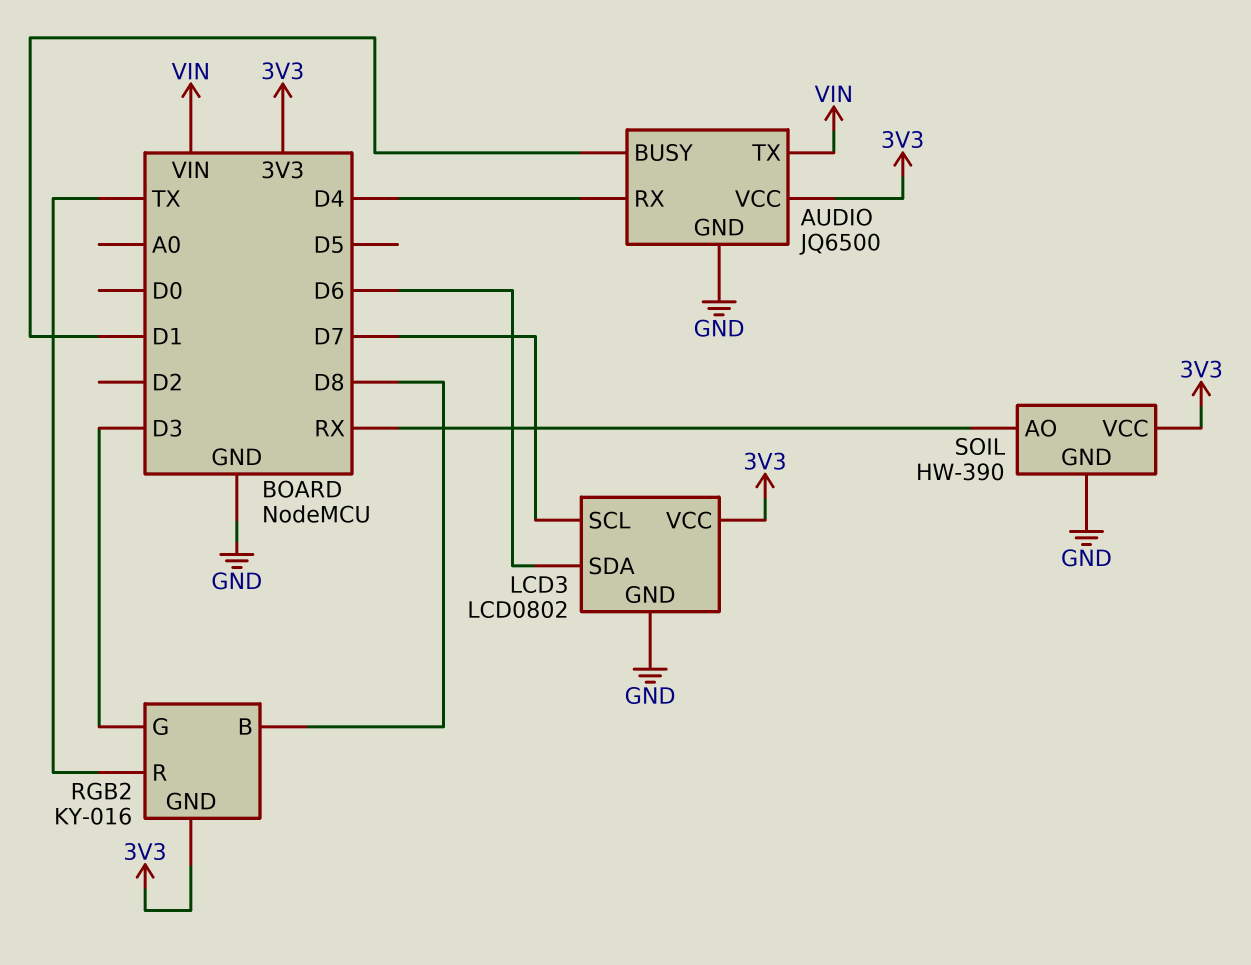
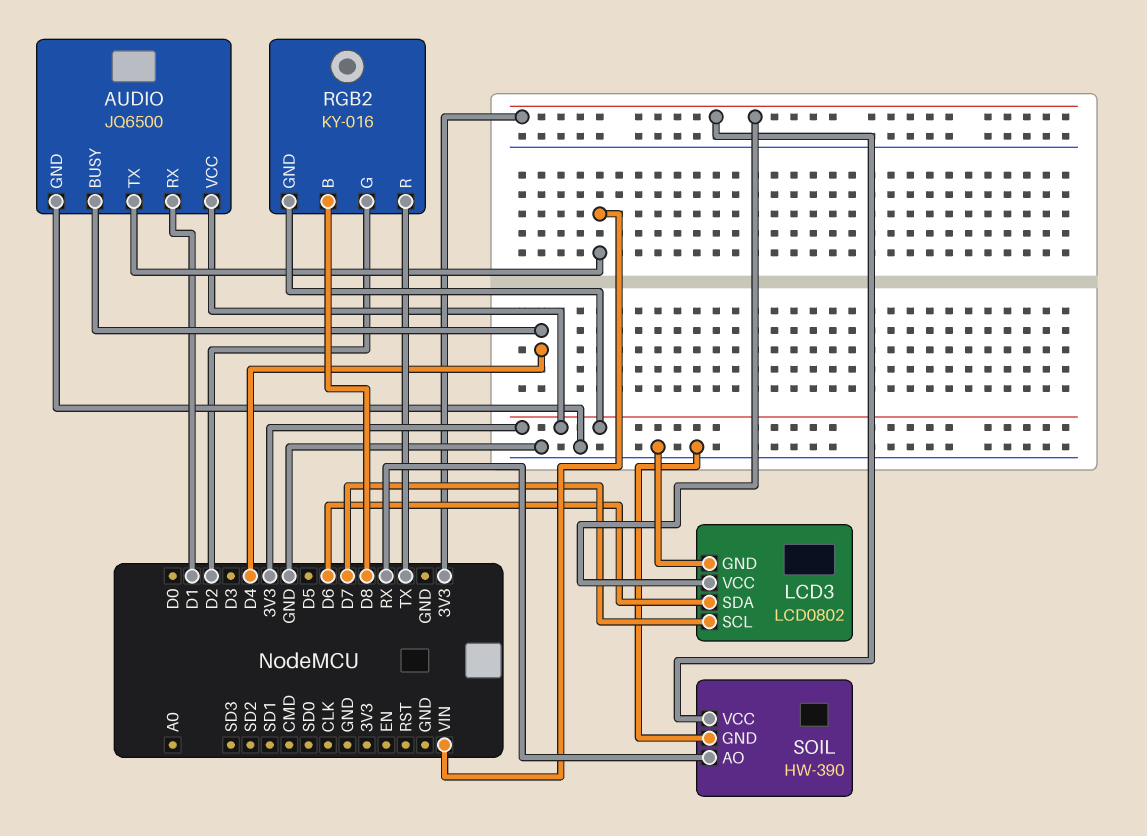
AUDIO pin BUSY: D1 -> D4
AUDIO pin RX: D4 -> D1
RGB2 pin G: D3 -> D2

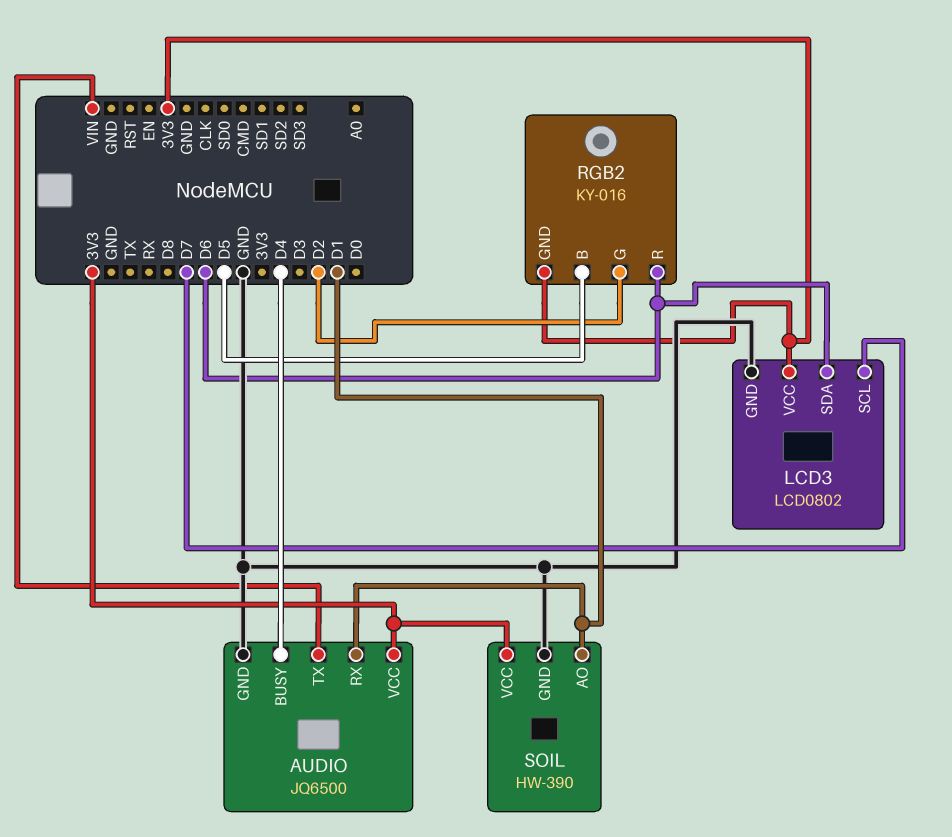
RGB2 pin B: D8 -> D5
RGB2 pin R: TX -> D6
SOIL pin AO: RX -> D1

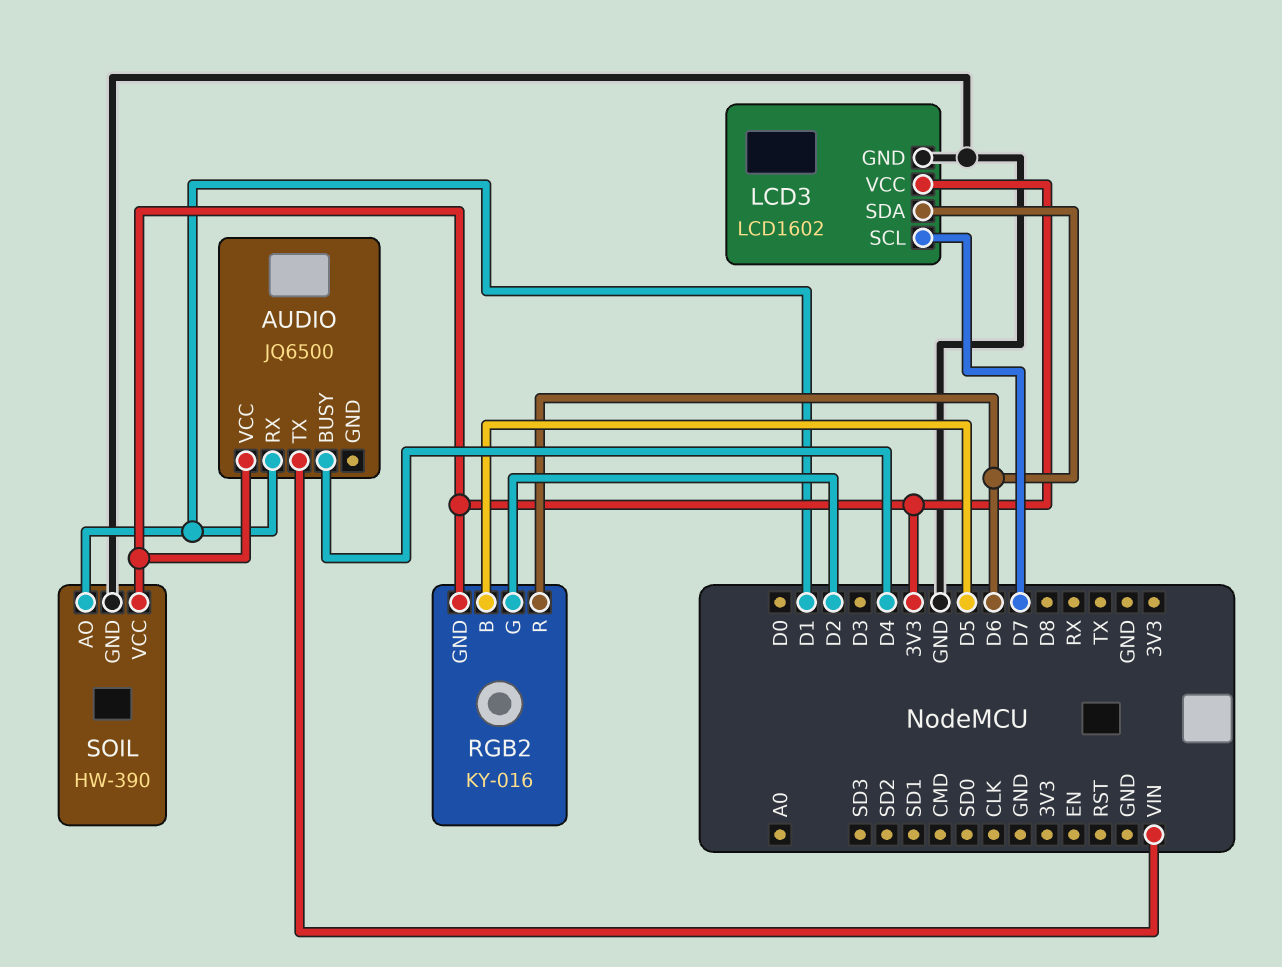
AUDIO pin GND: GND -> none
LCD3: LCD0802 -> LCD1602

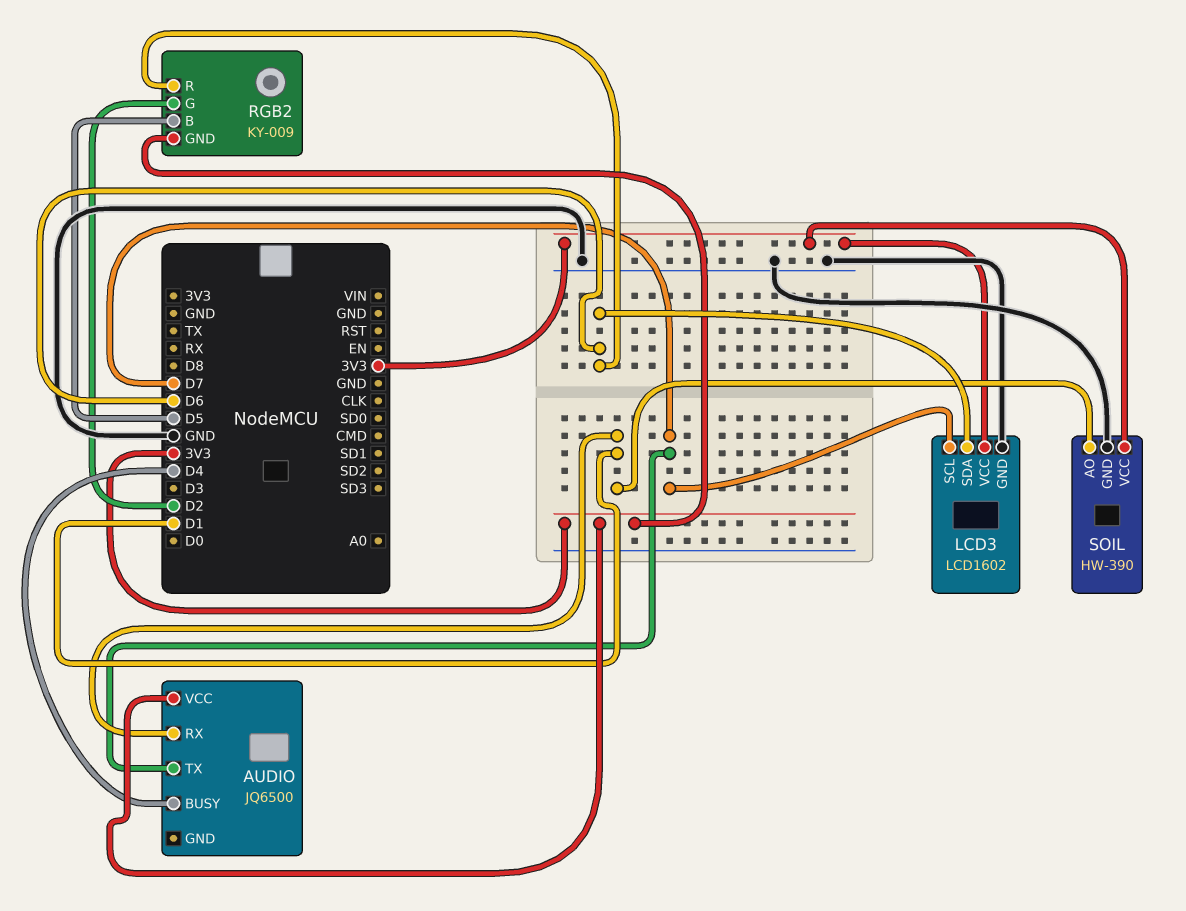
AUDIO pin TX: VIN -> D7
RGB2: KY-016 -> KY-009

